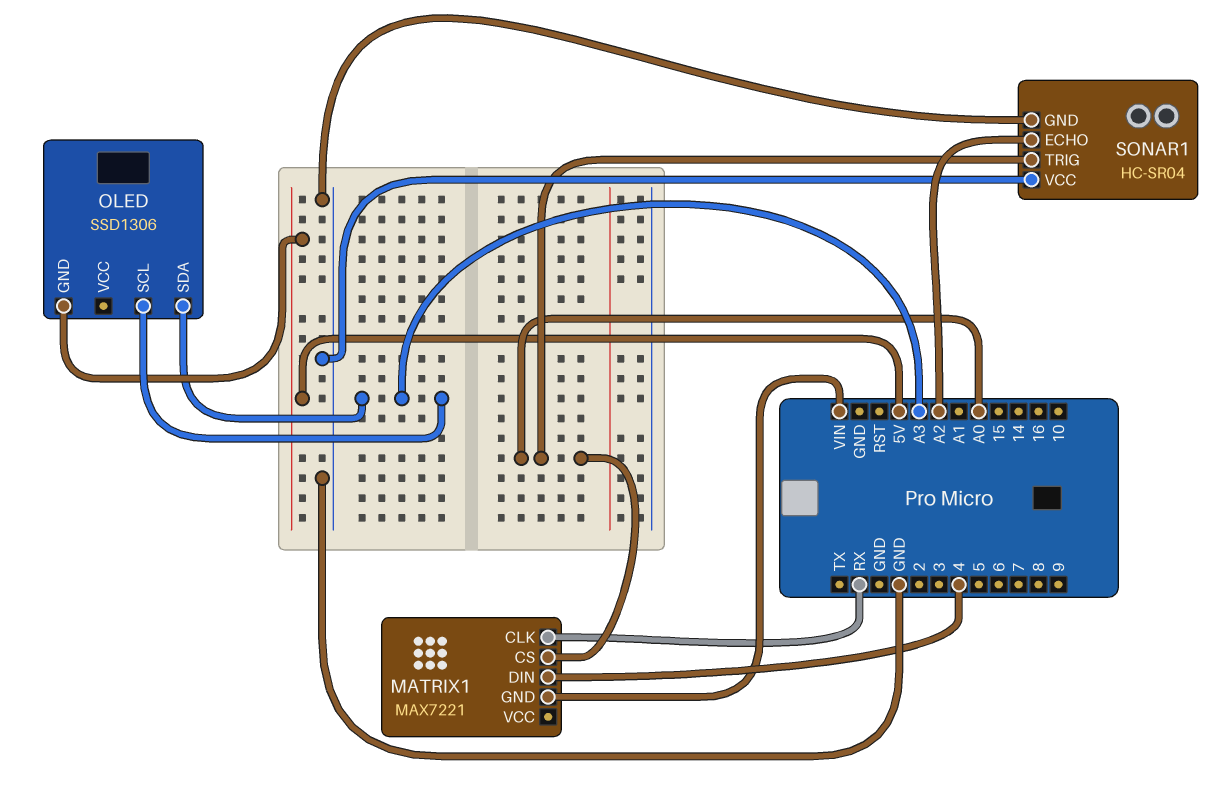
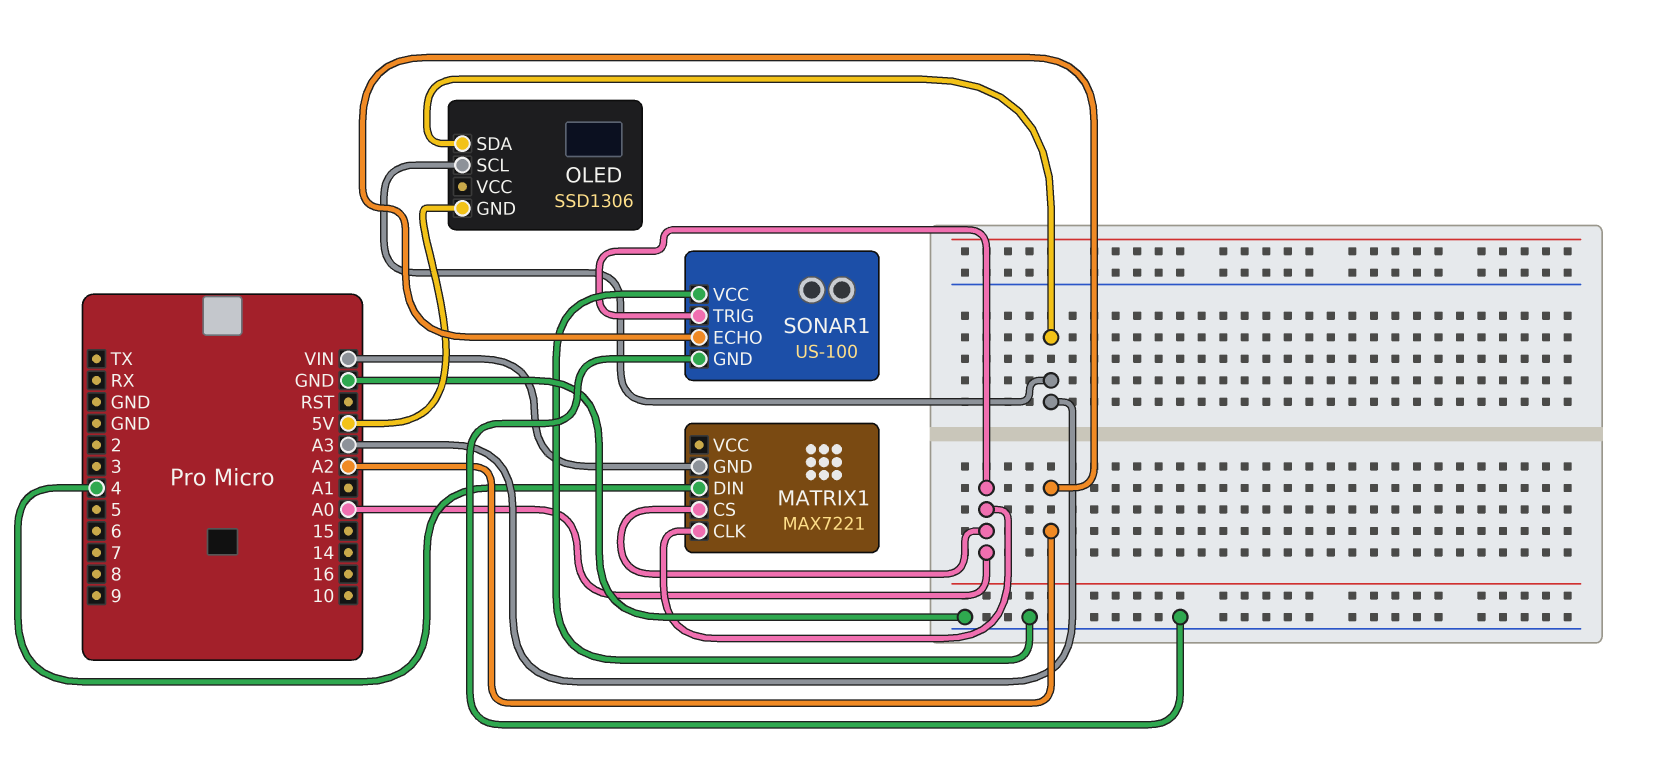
MATRIX1 pin CLK: RX -> A0
SONAR1: HC-SR04 -> US-100

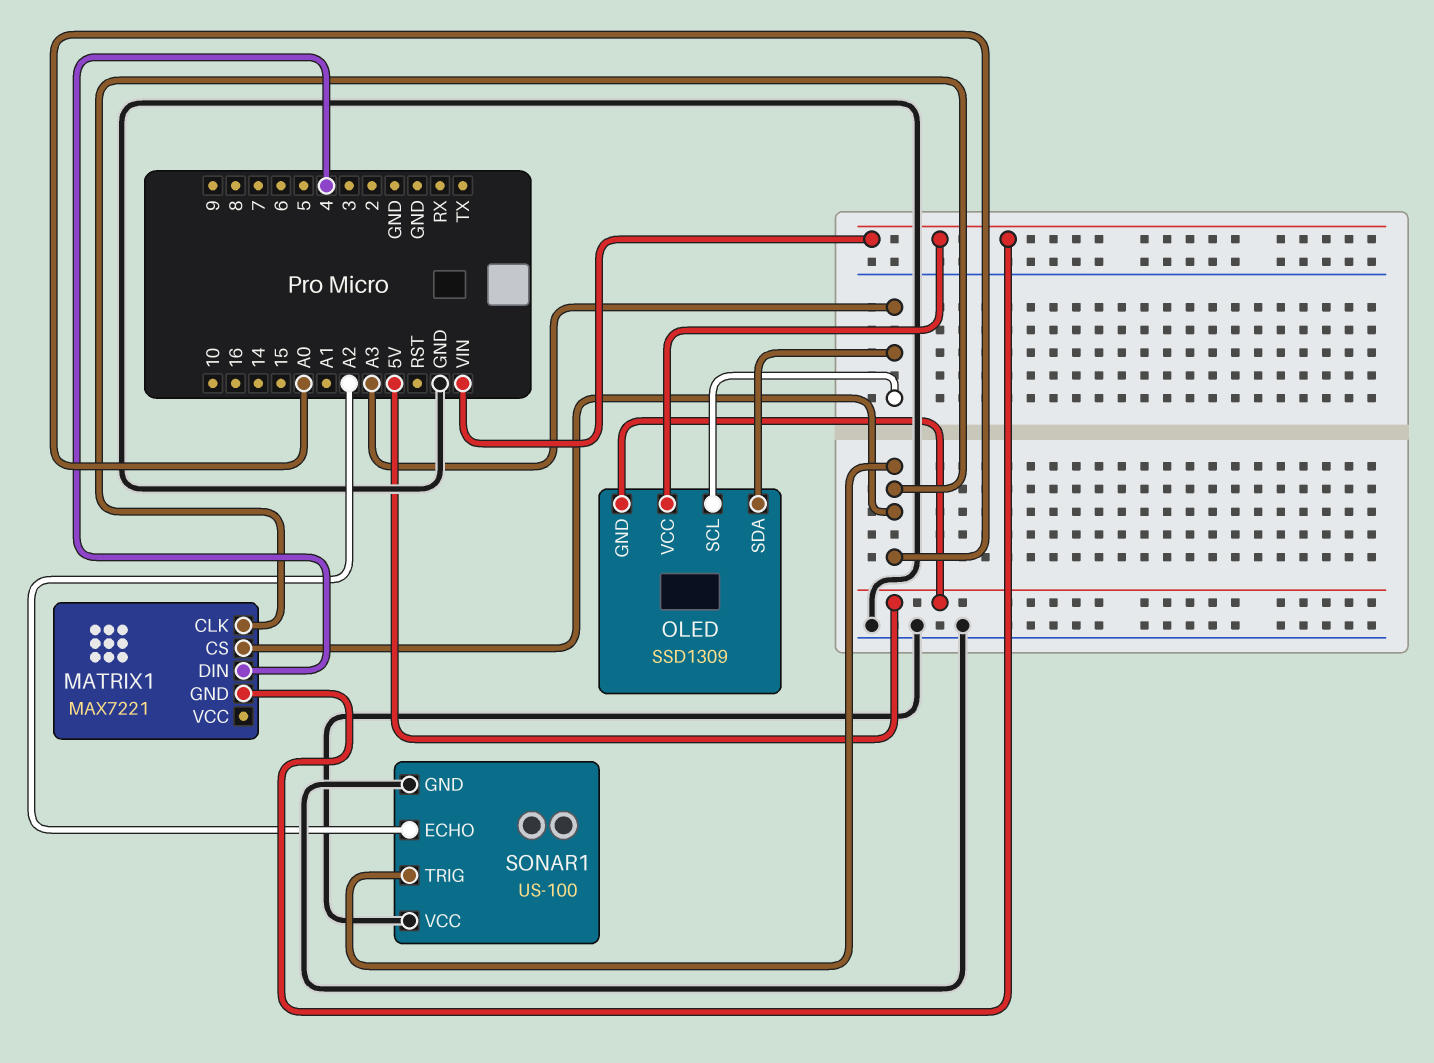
OLED: SSD1306 -> SSD1309
OLED pin VCC: none -> VIN

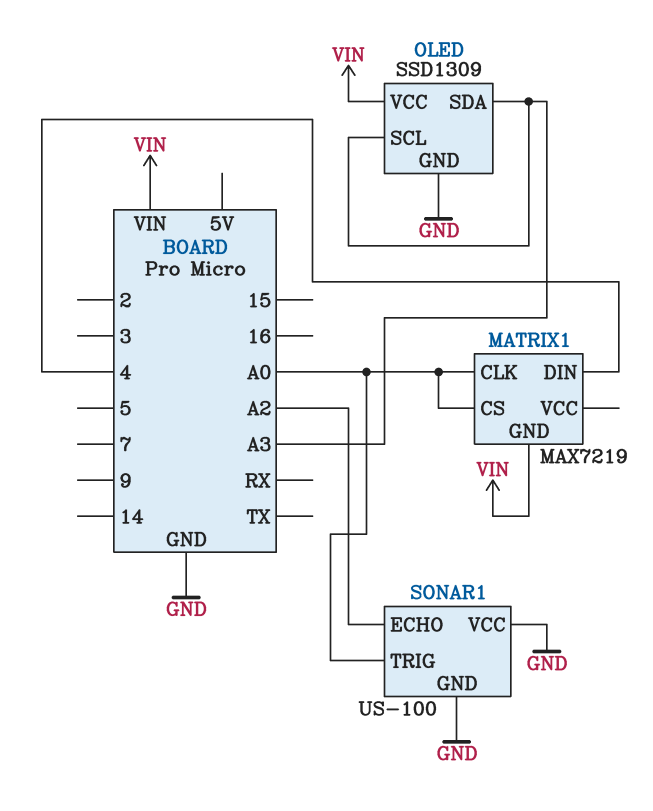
MATRIX1: MAX7221 -> MAX7219
OLED pin GND: 5V -> GND

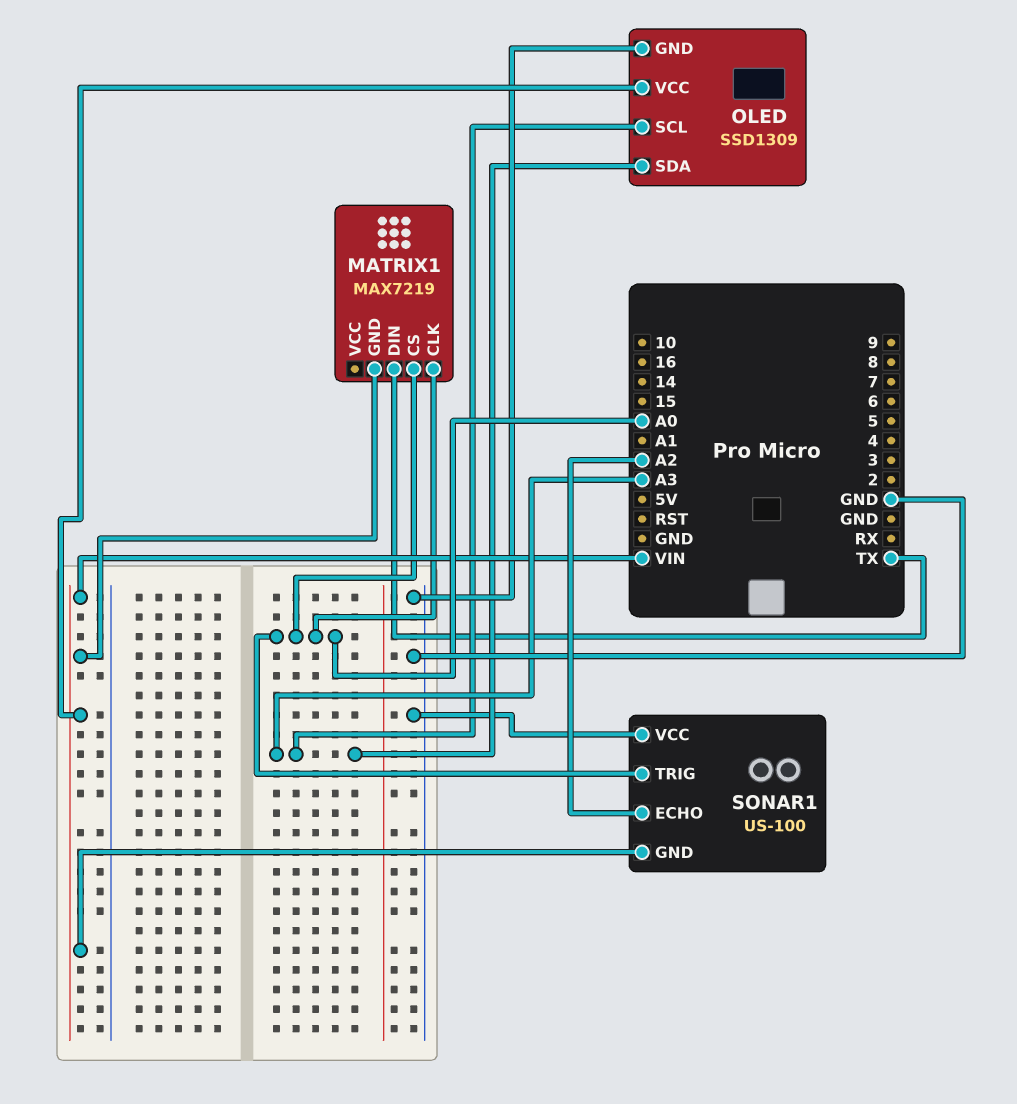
MATRIX1 pin DIN: 4 -> TX
SONAR1 pin GND: GND -> VIN

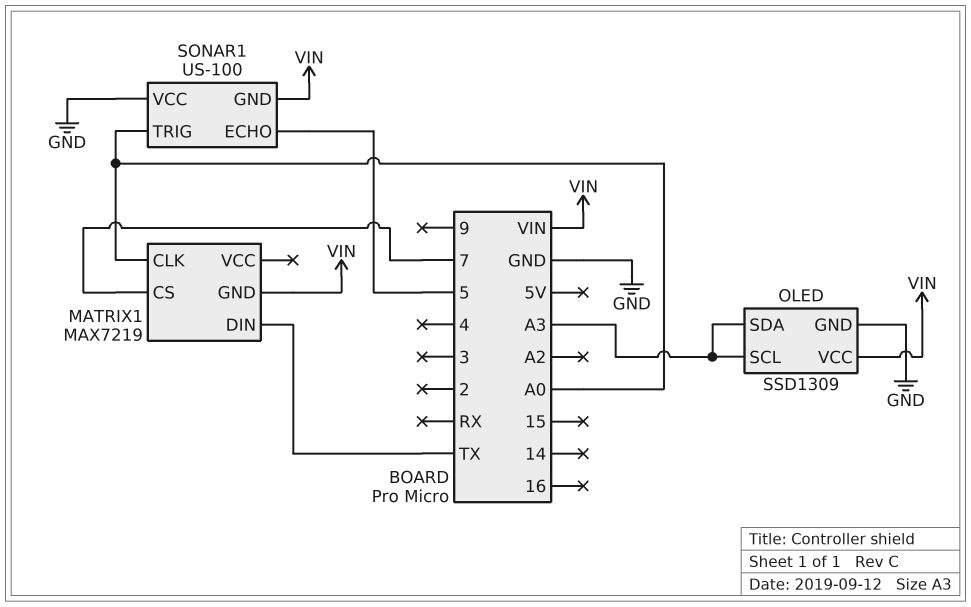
MATRIX1 pin CS: A0 -> 7
SONAR1 pin ECHO: A2 -> 5

